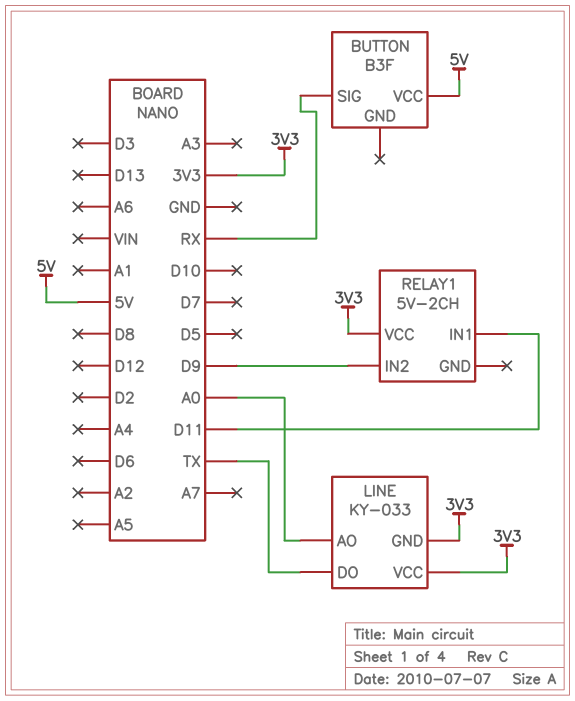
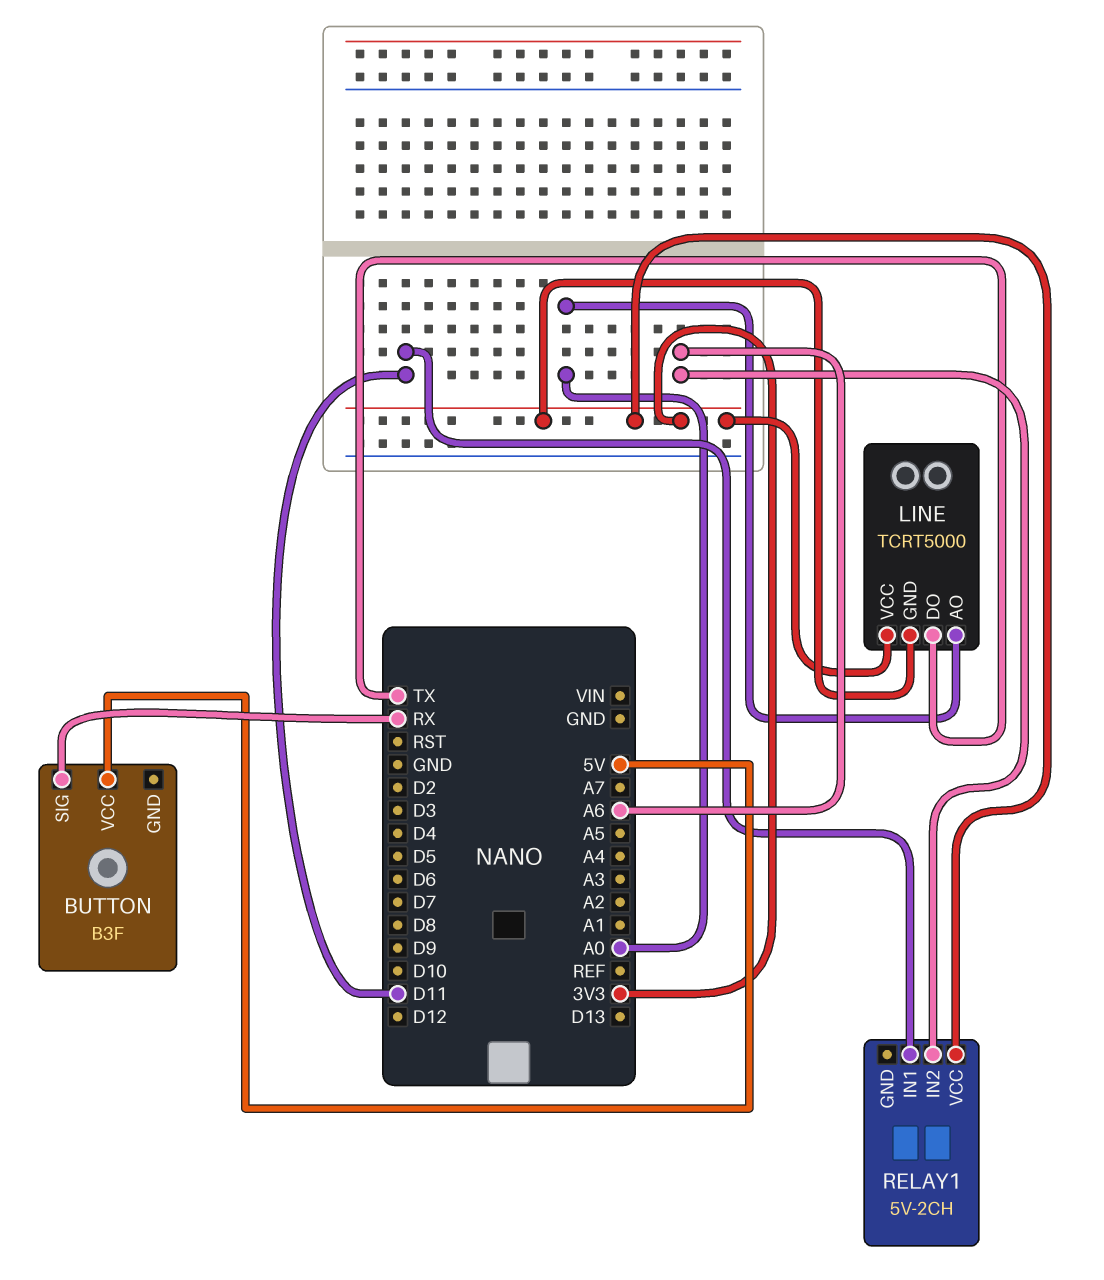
LINE: KY-033 -> TCRT5000
RELAY1 pin IN2: D9 -> A6

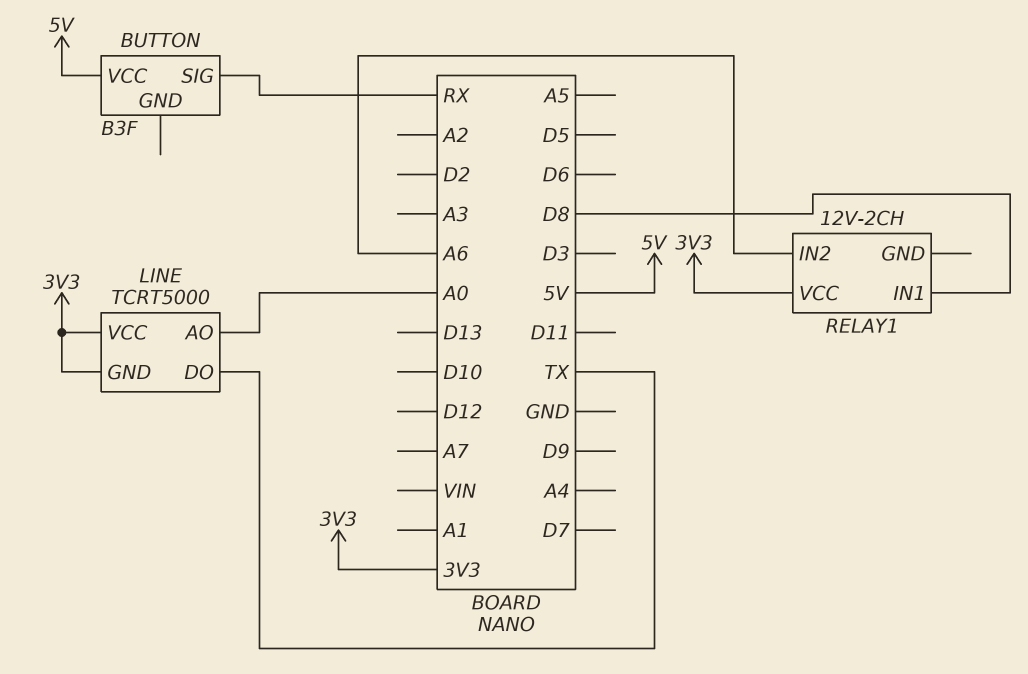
RELAY1: 5V-2CH -> 12V-2CH
RELAY1 pin IN1: D11 -> D8

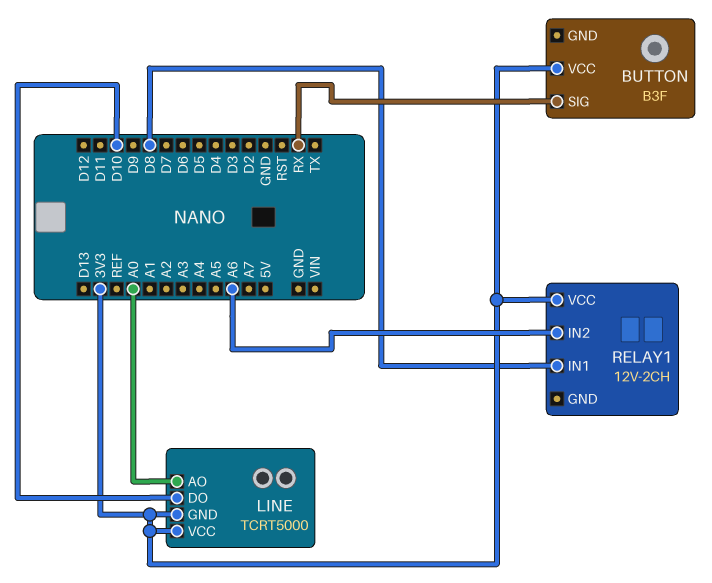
BUTTON pin VCC: 5V -> 3V3
LINE pin DO: TX -> D10

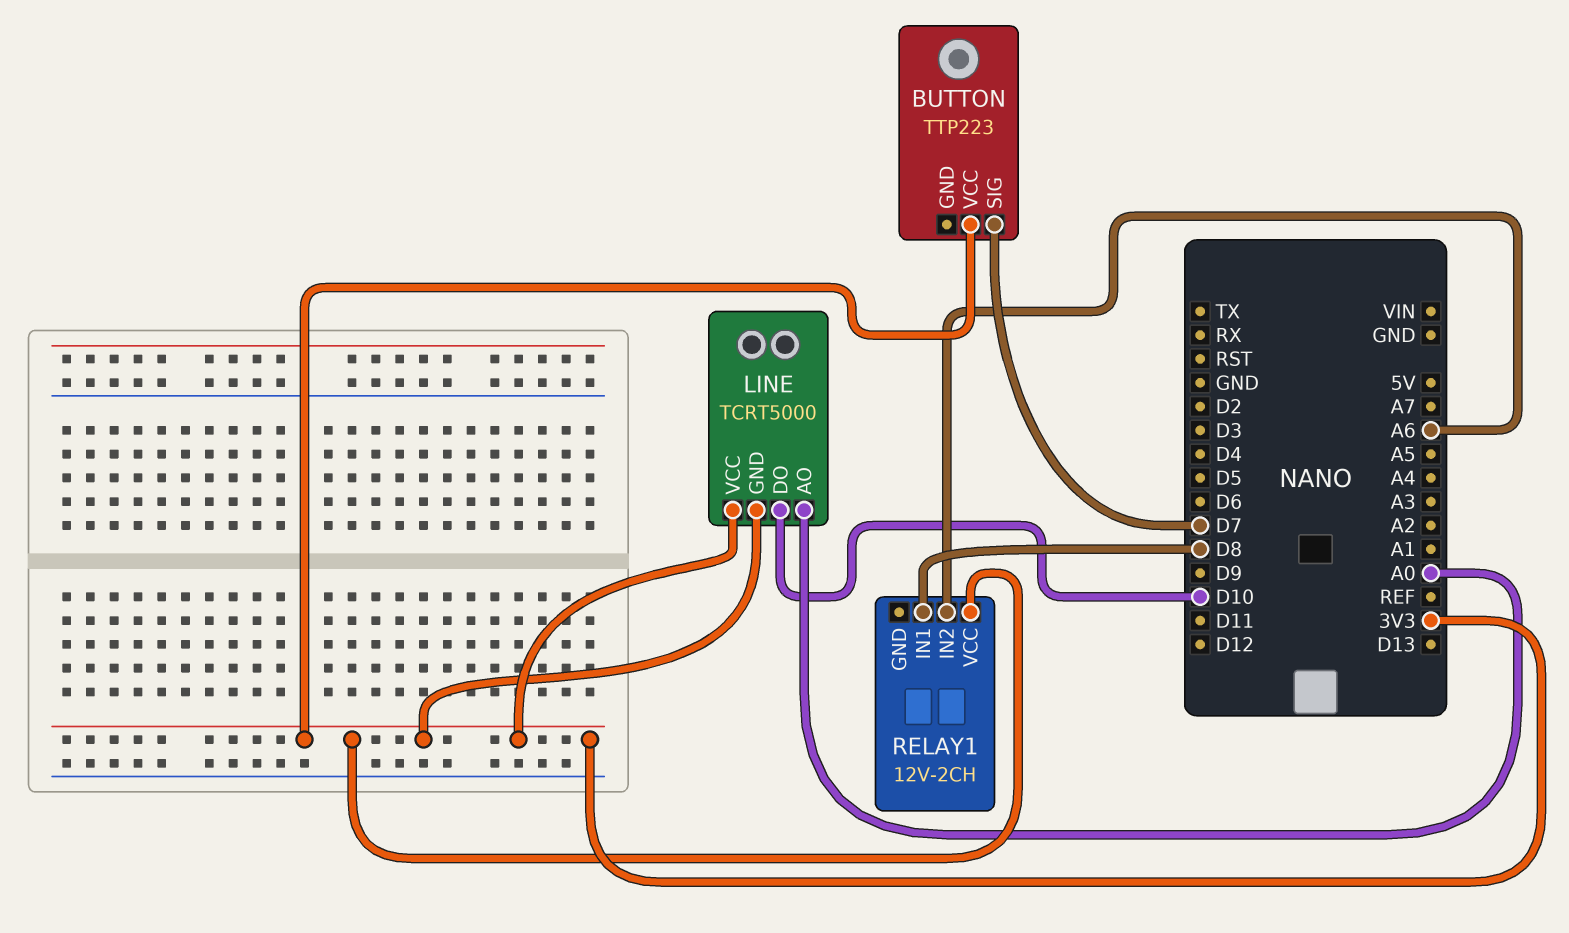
BUTTON: B3F -> TTP223
BUTTON pin SIG: RX -> D7

